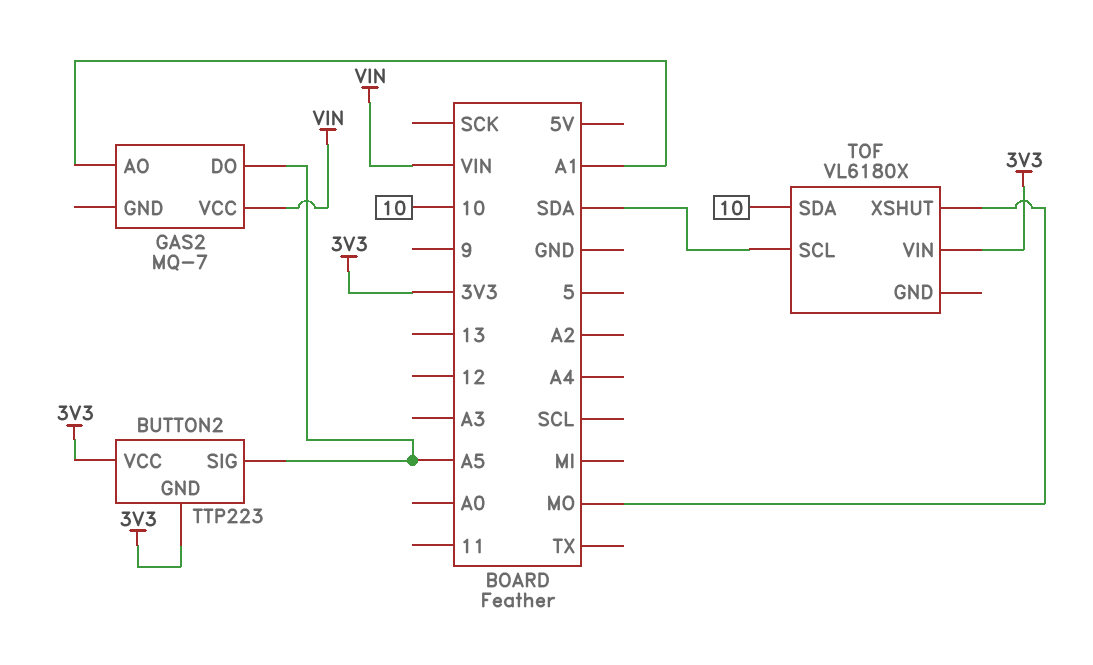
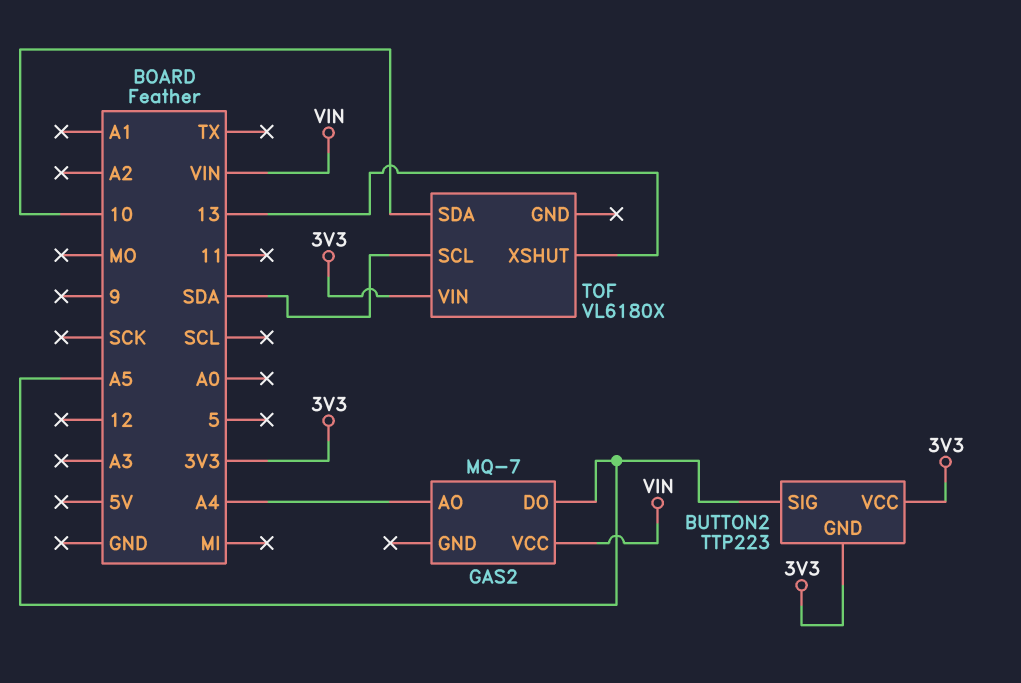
GAS2 pin AO: A1 -> A4
TOF pin XSHUT: MO -> 13

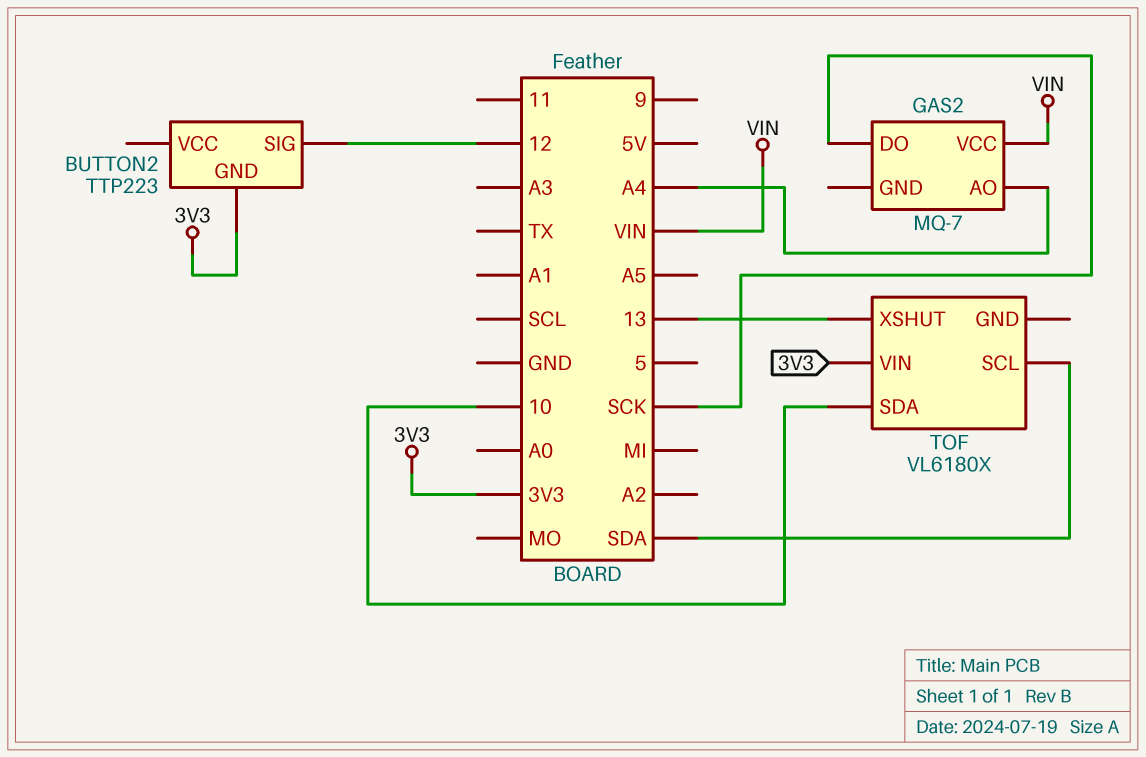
BUTTON2 pin SIG: A5 -> 12
BUTTON2 pin VCC: 3V3 -> none
GAS2 pin DO: A5 -> SCK

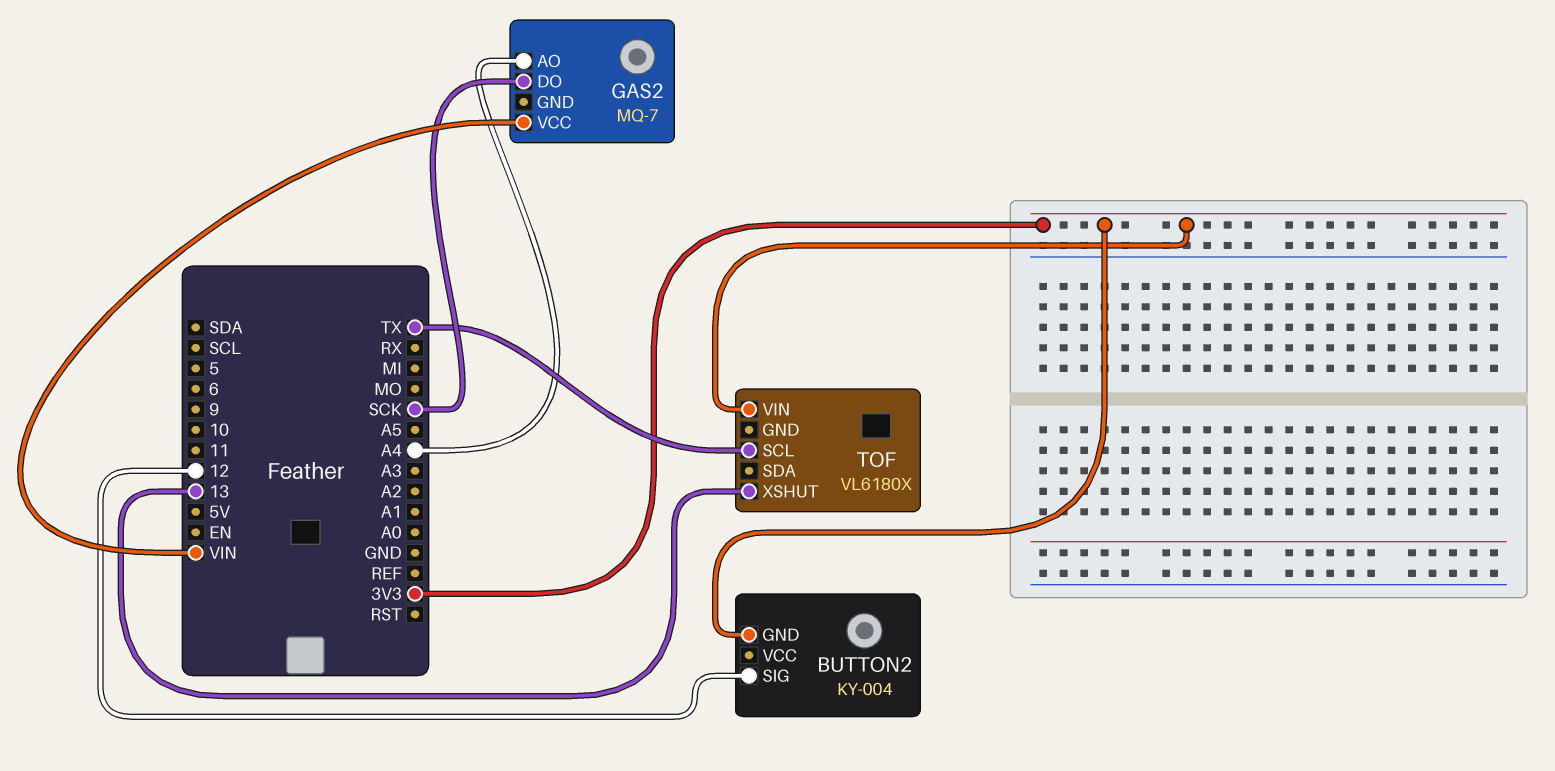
BUTTON2: TTP223 -> KY-004
TOF pin SCL: SDA -> TX
TOF pin SDA: 10 -> none

